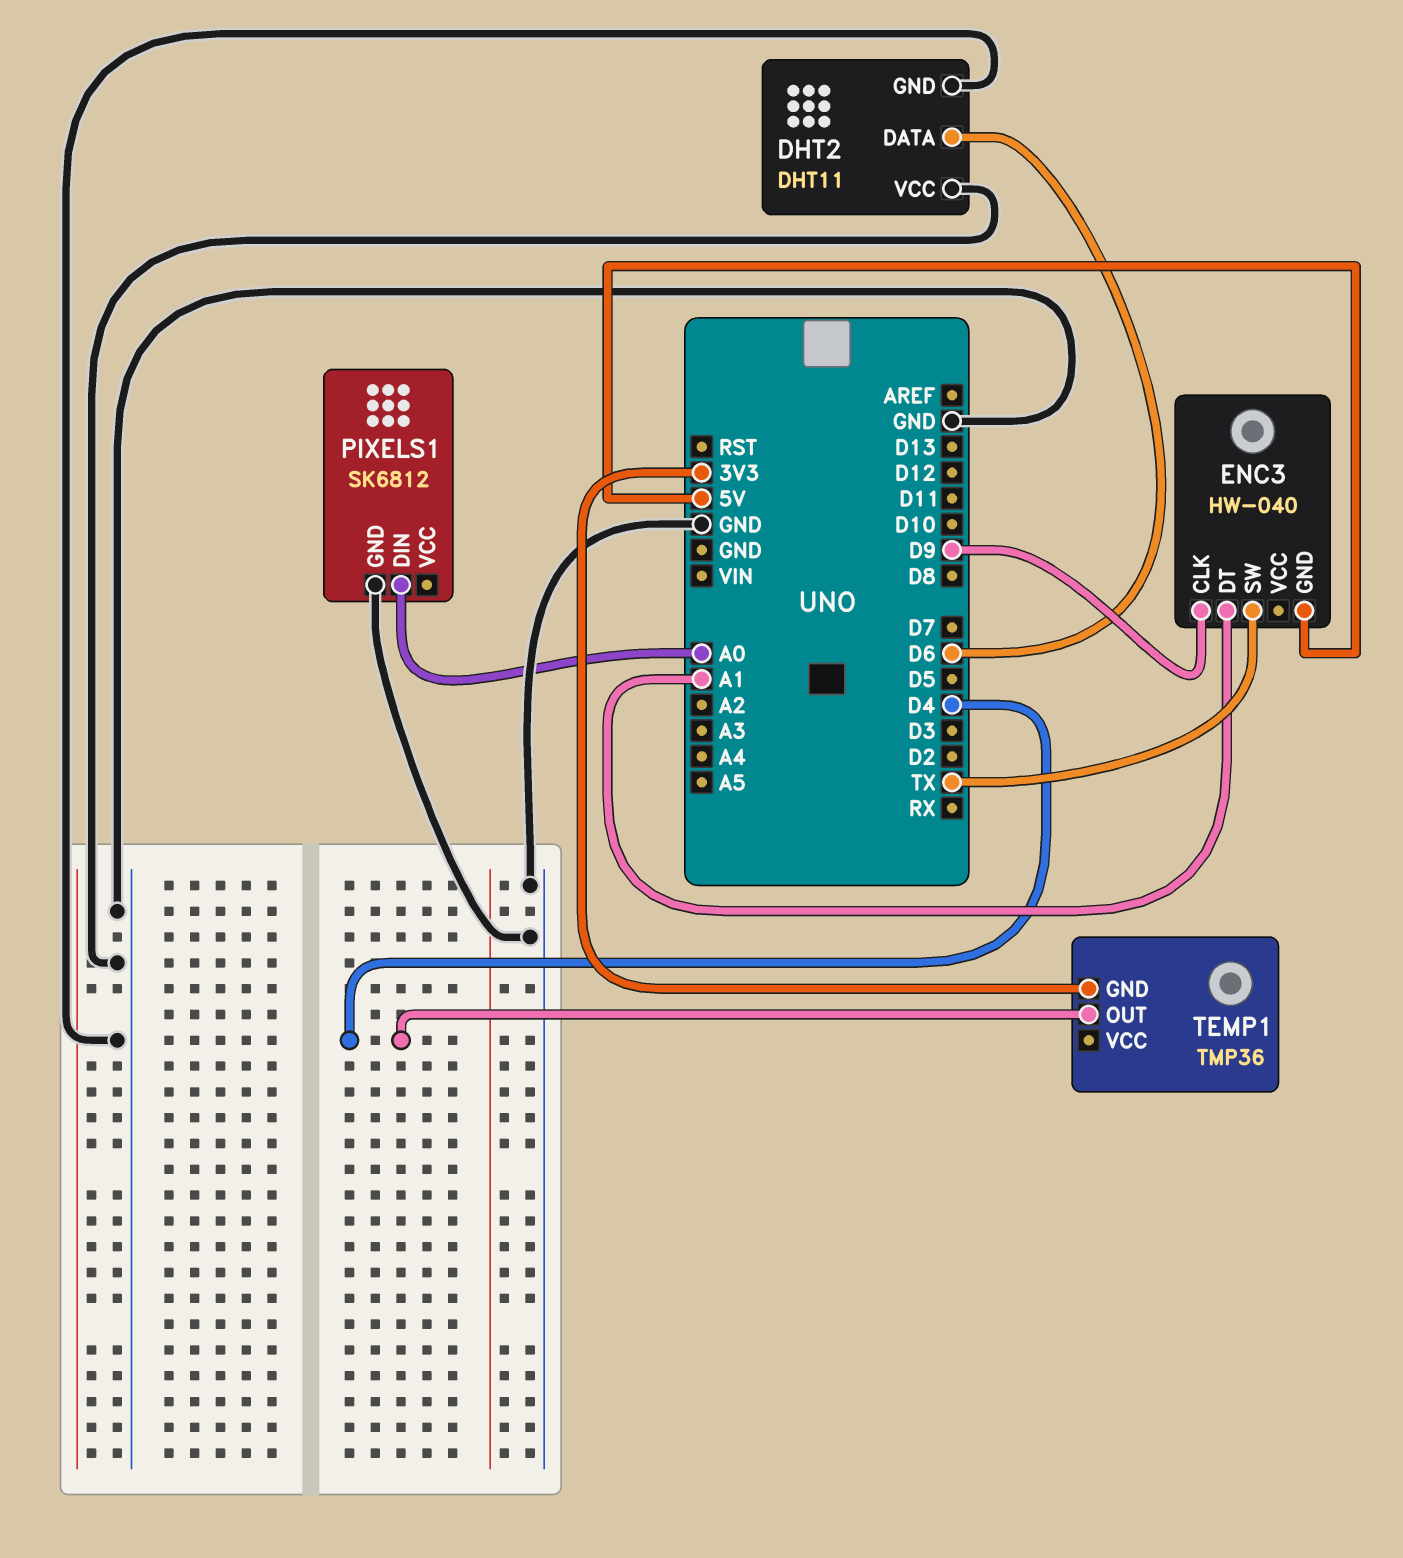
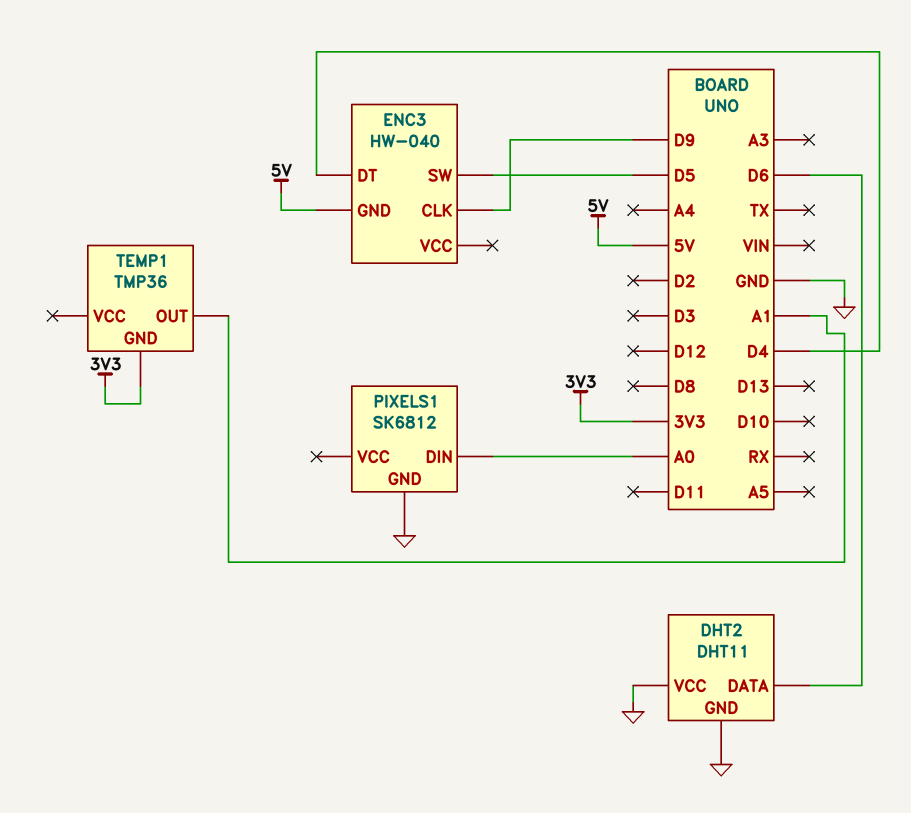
ENC3 pin DT: A1 -> D4
ENC3 pin SW: TX -> D5
TEMP1 pin OUT: D4 -> A1

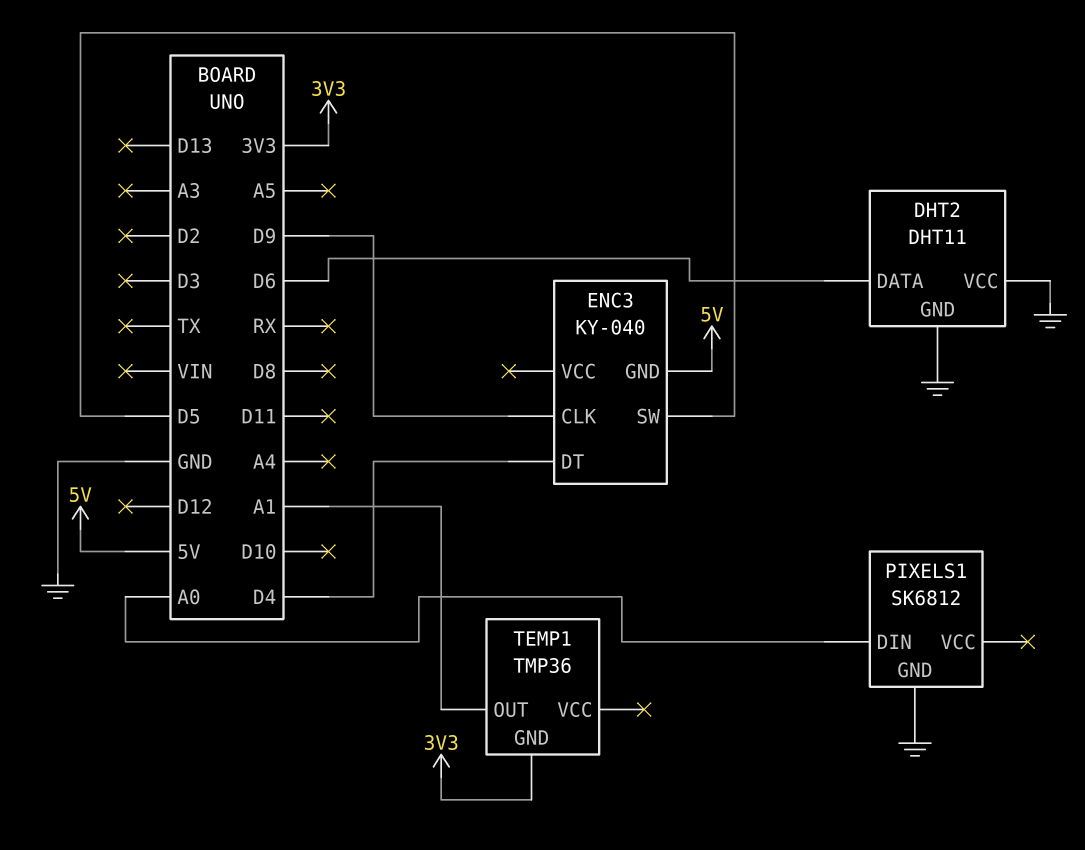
ENC3: HW-040 -> KY-040

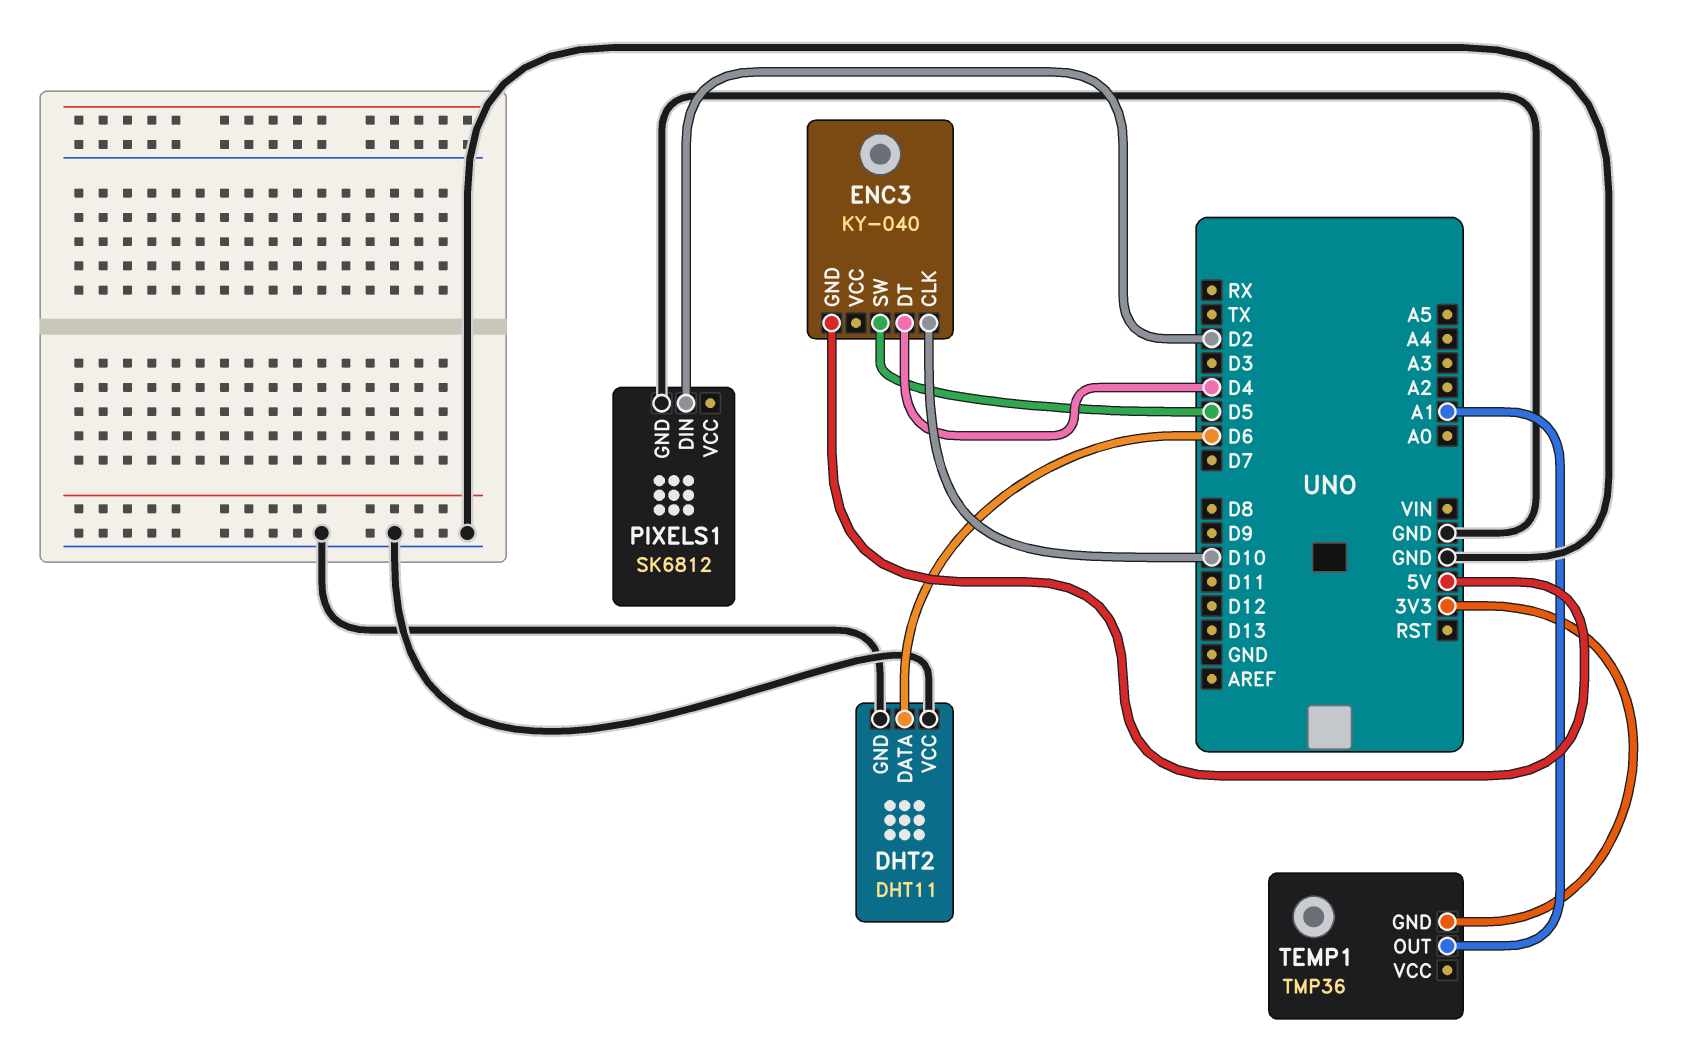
ENC3 pin CLK: D9 -> D10
PIXELS1 pin DIN: A0 -> D2

